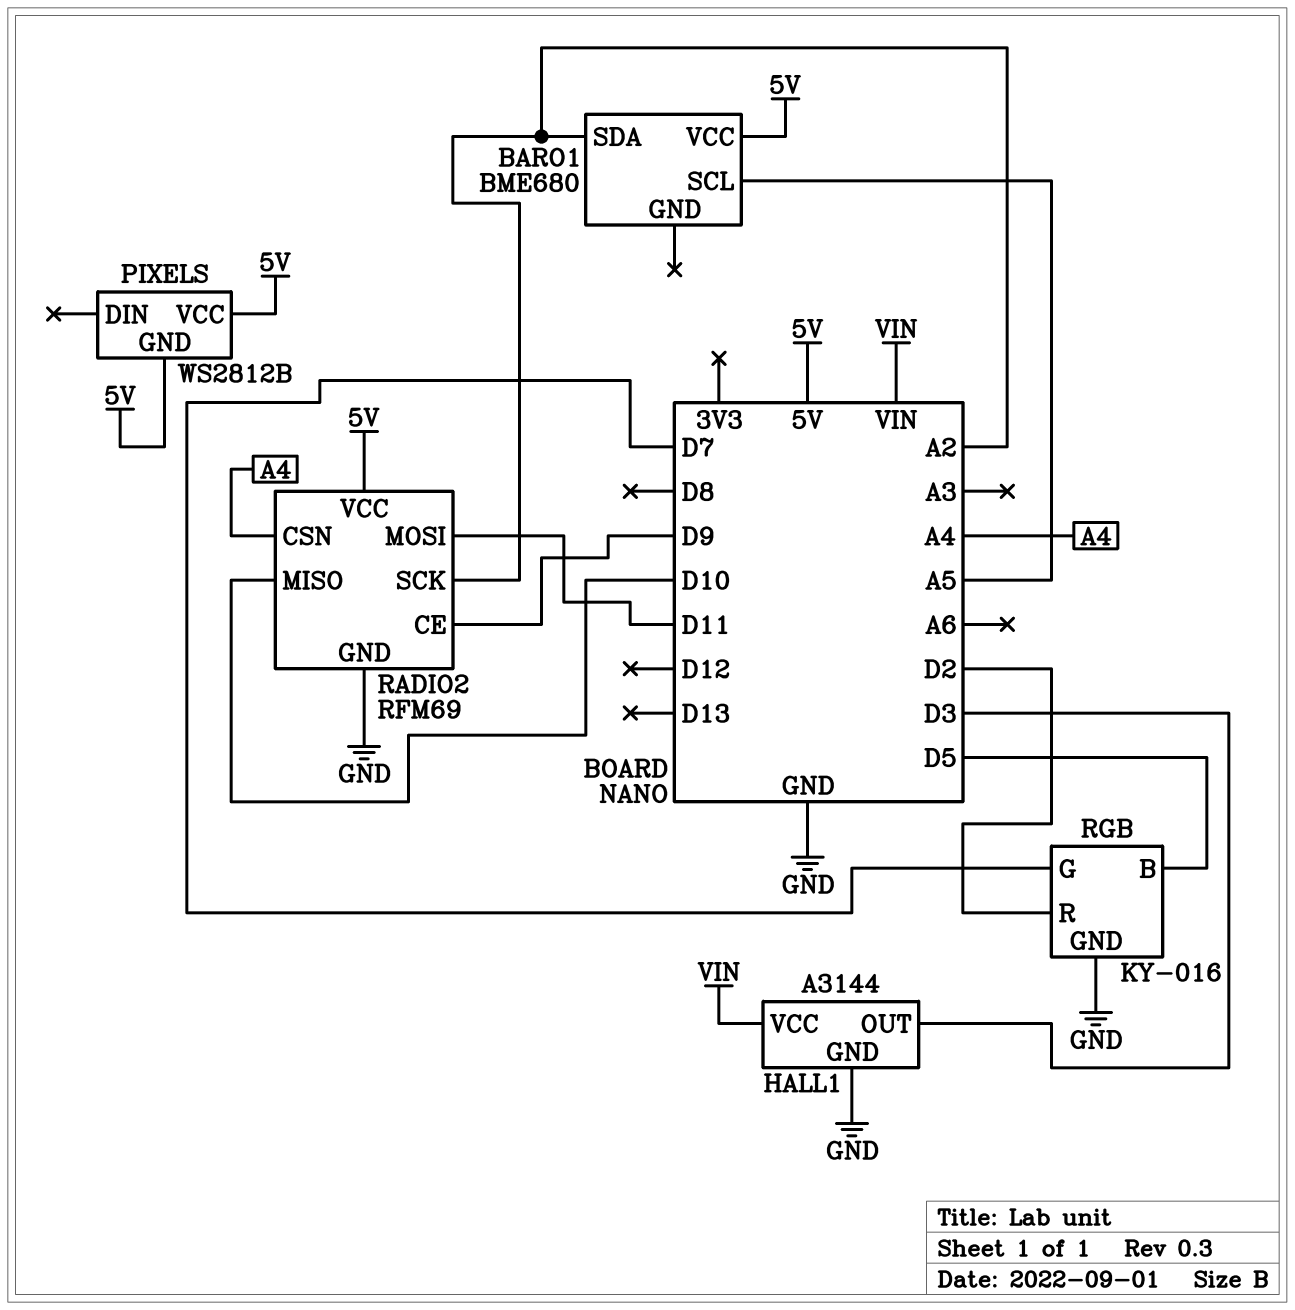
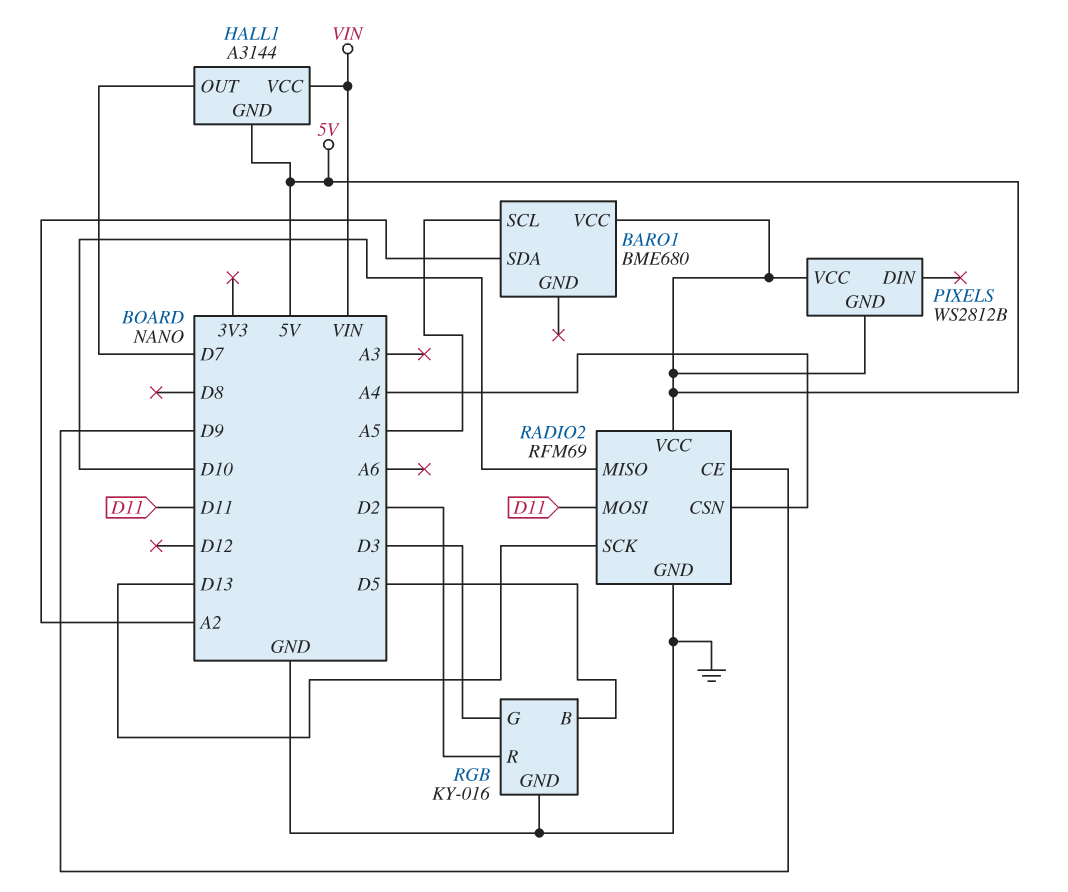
HALL1 pin GND: GND -> 5V
HALL1 pin OUT: D3 -> D7
RADIO2 pin SCK: A2 -> D13
RGB pin G: D7 -> D3

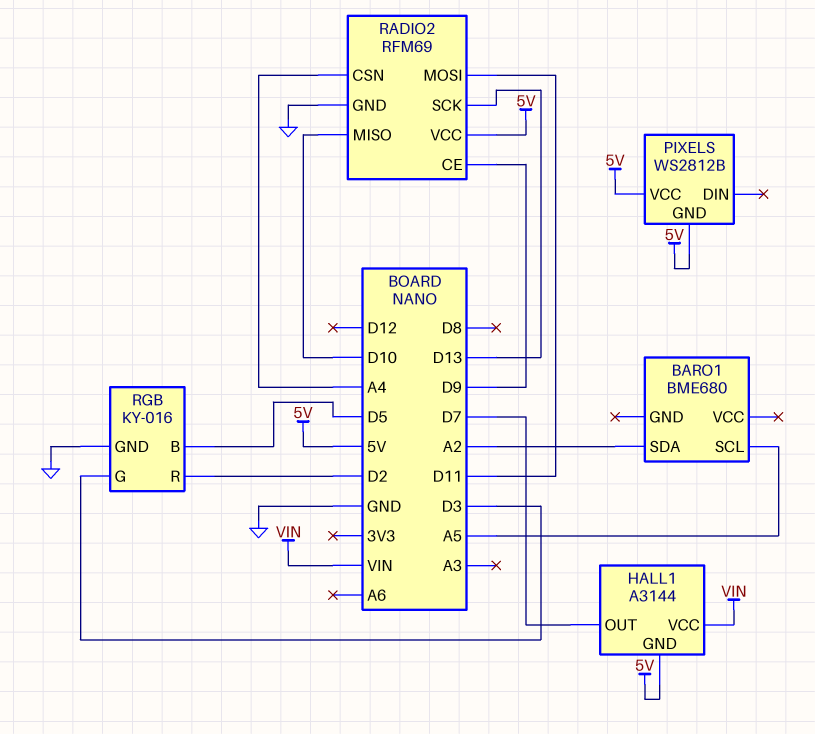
BARO1 pin VCC: 5V -> none

